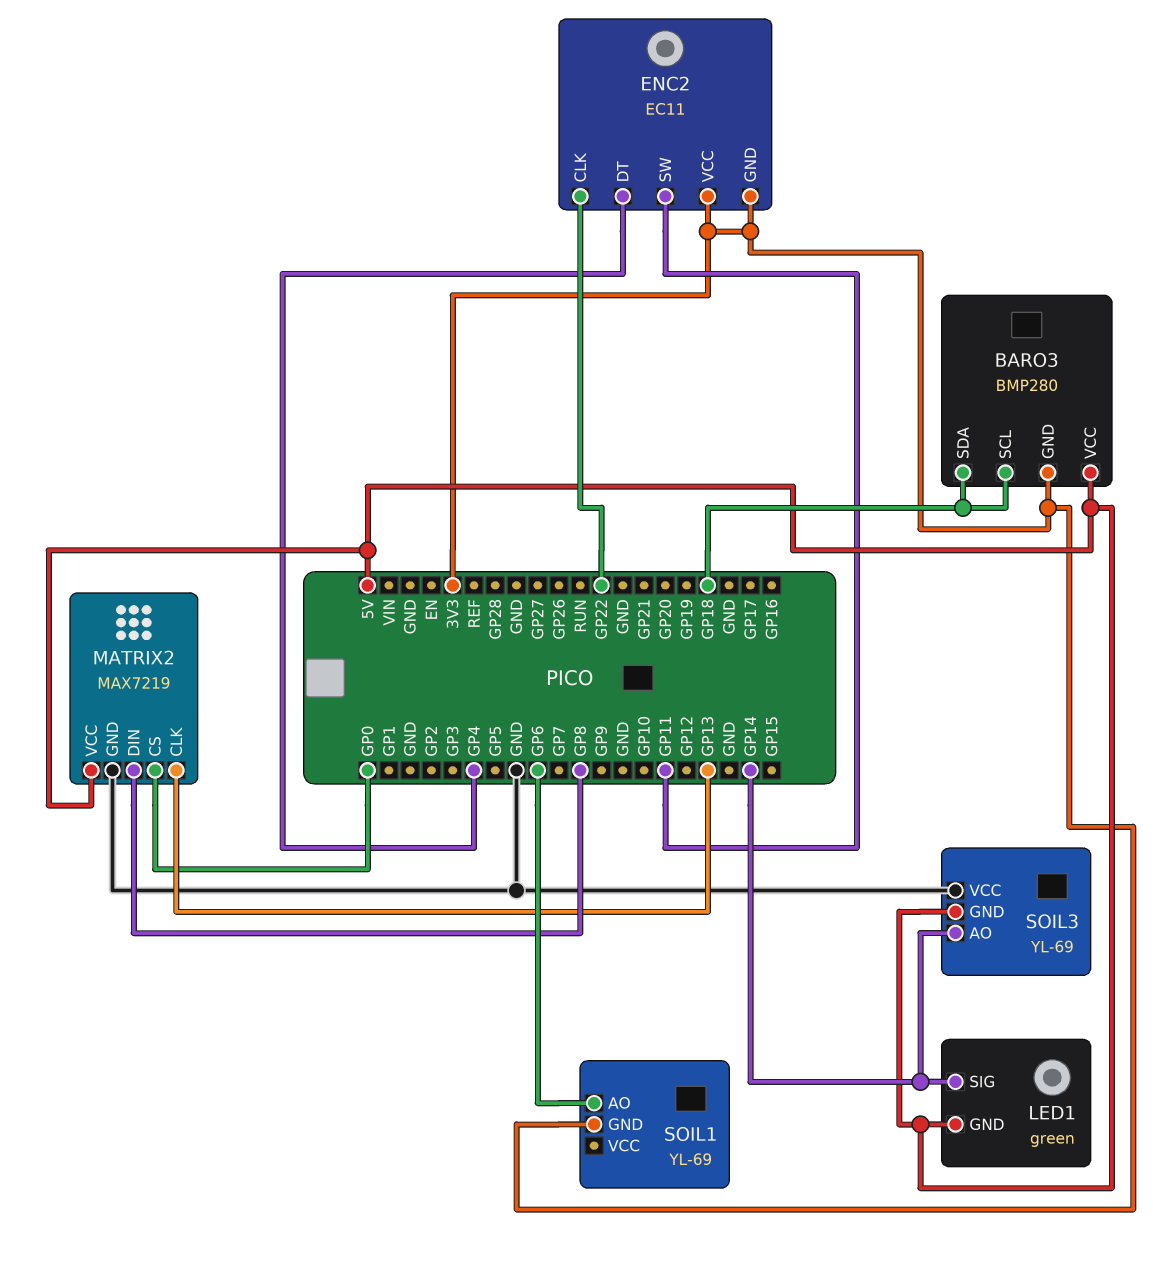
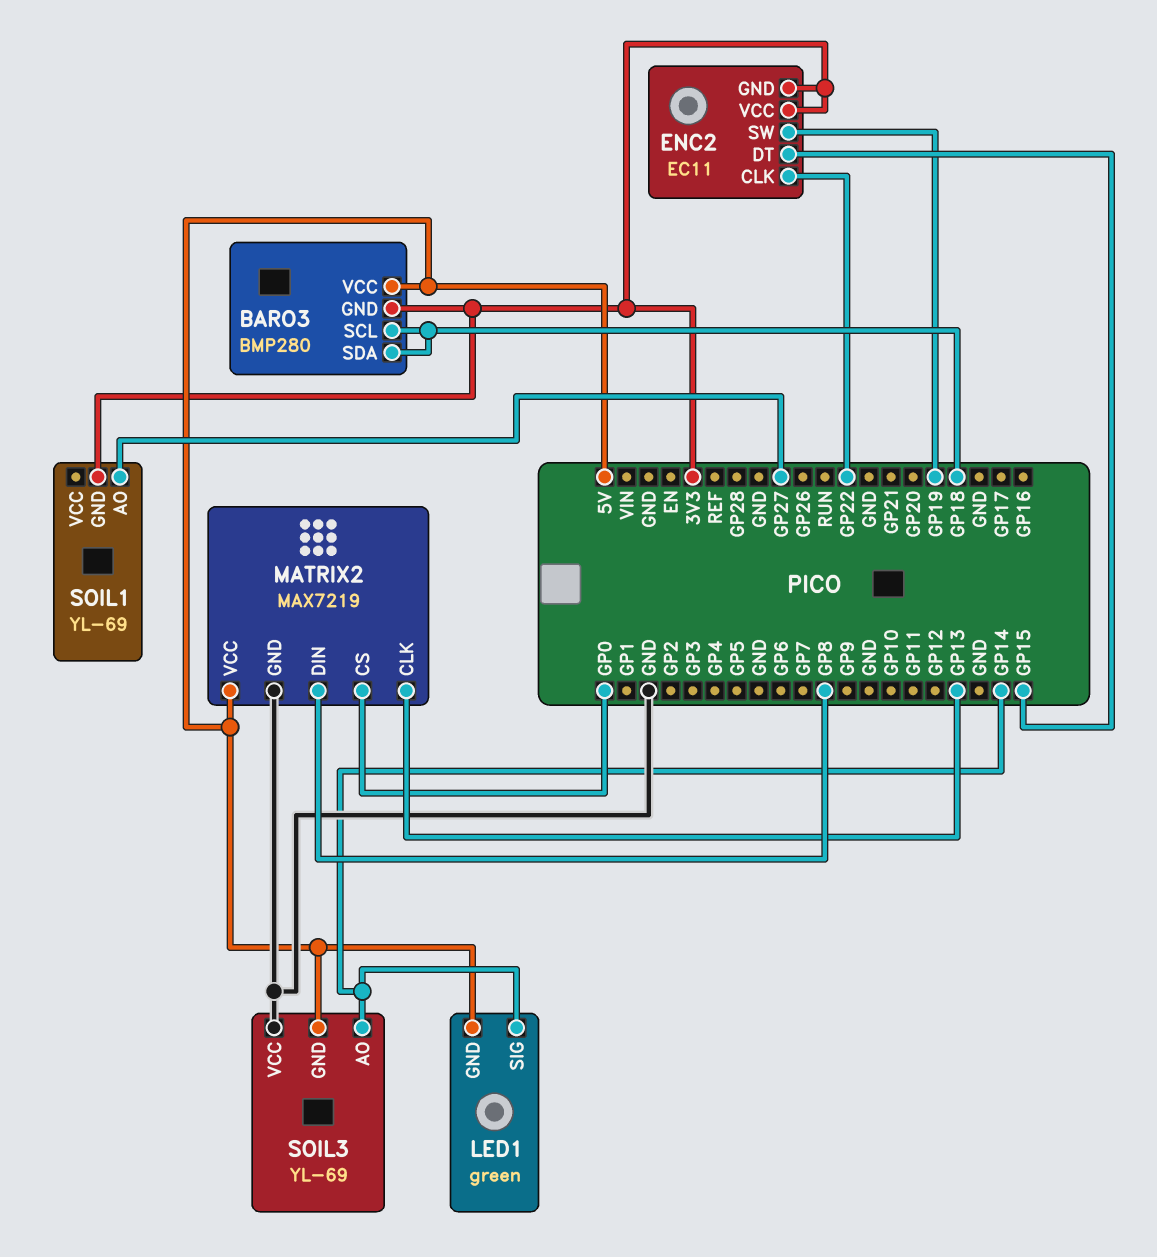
ENC2 pin DT: GP4 -> GP15
ENC2 pin SW: GP11 -> GP19
SOIL1 pin AO: GP6 -> GP27

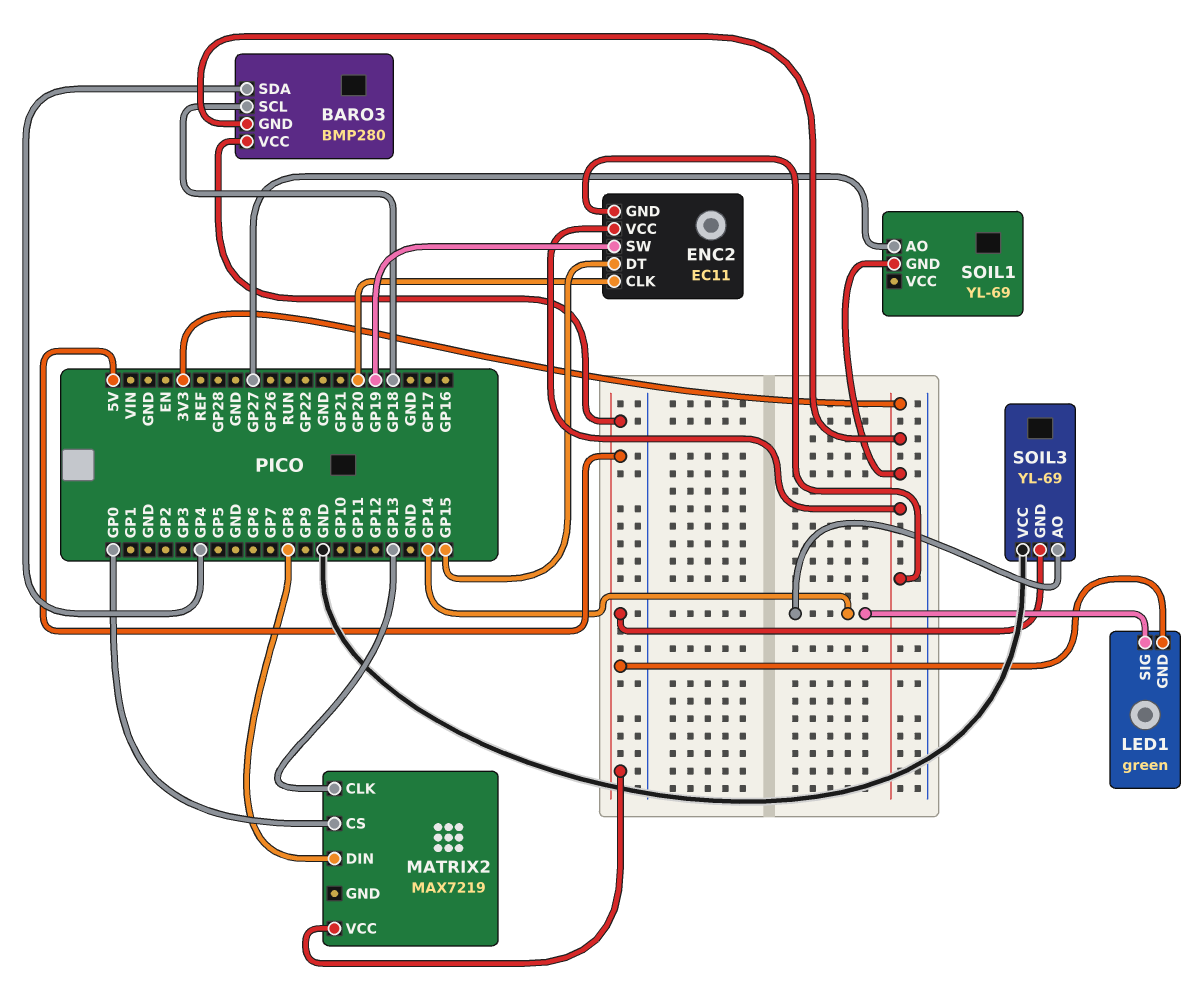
BARO3 pin SDA: GP18 -> GP4
ENC2 pin CLK: GP22 -> GP20
MATRIX2 pin GND: GND -> none

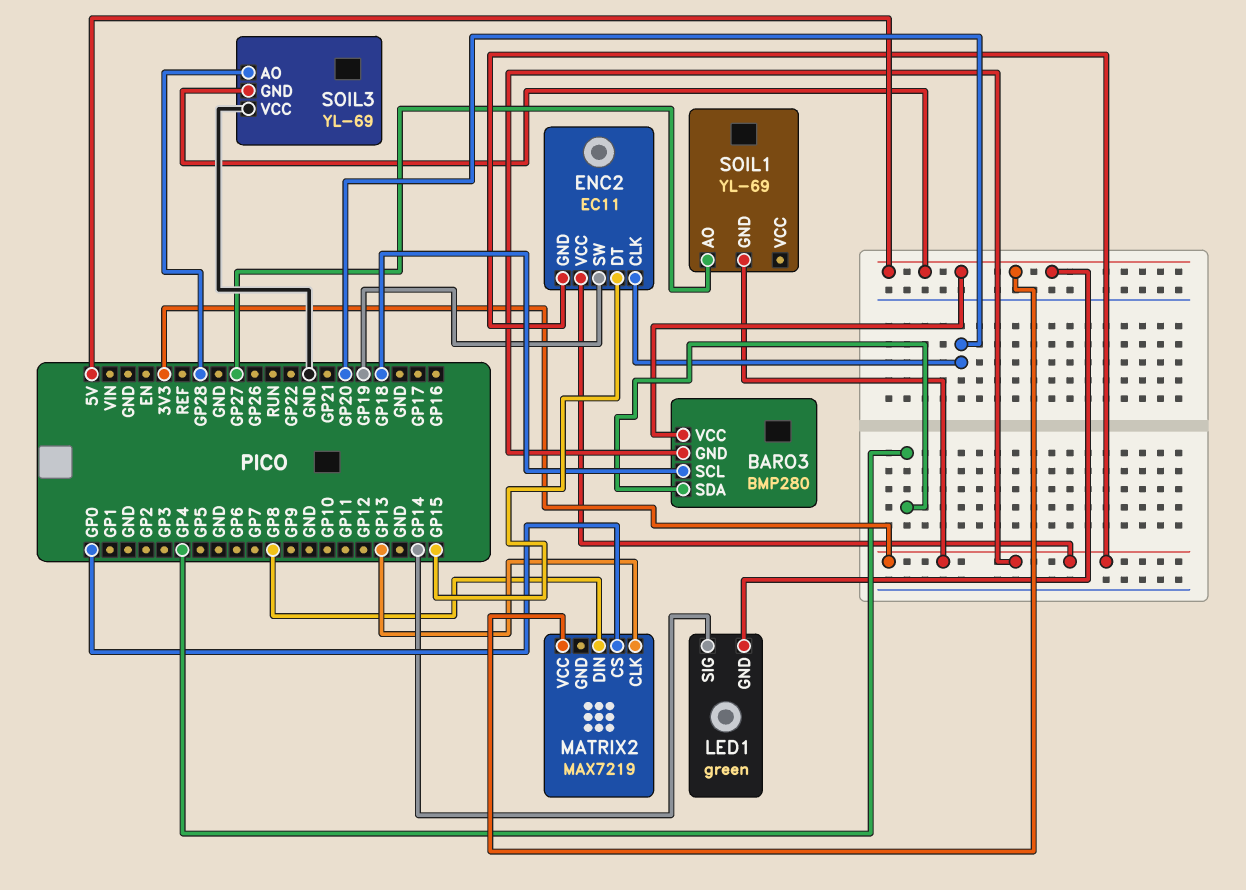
SOIL3 pin AO: GP14 -> GP28

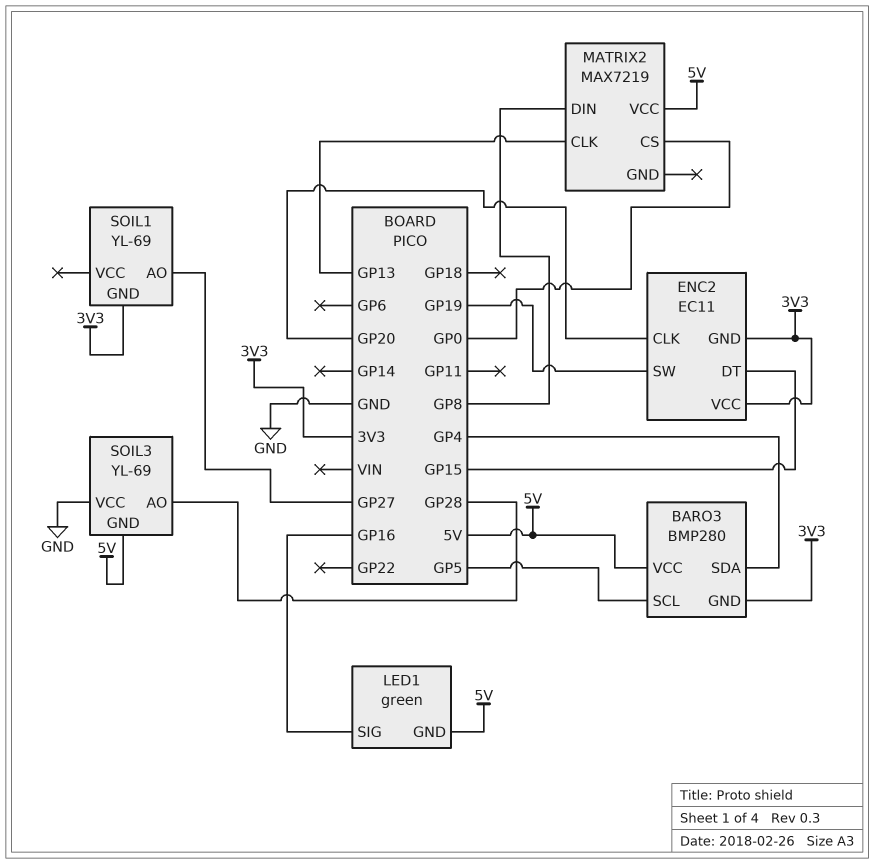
BARO3 pin SCL: GP18 -> GP5
LED1 pin SIG: GP14 -> GP16

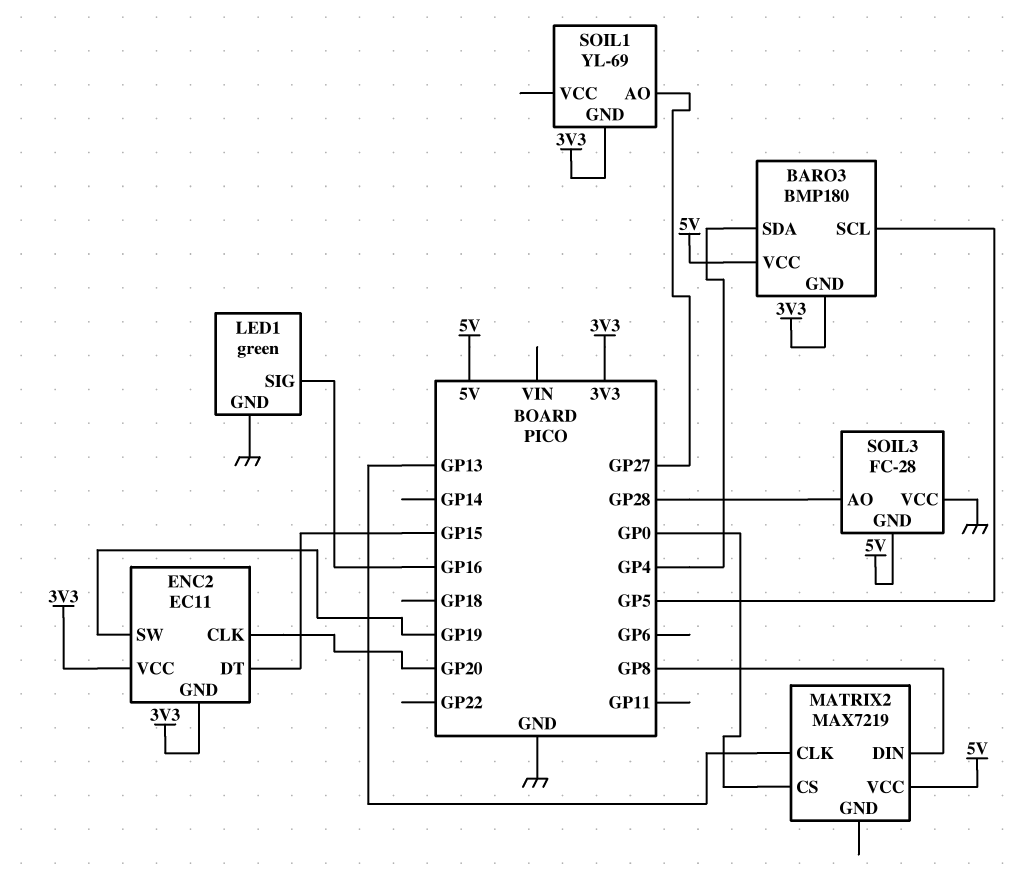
BARO3: BMP280 -> BMP180
LED1 pin GND: 5V -> GND
SOIL3: YL-69 -> FC-28

